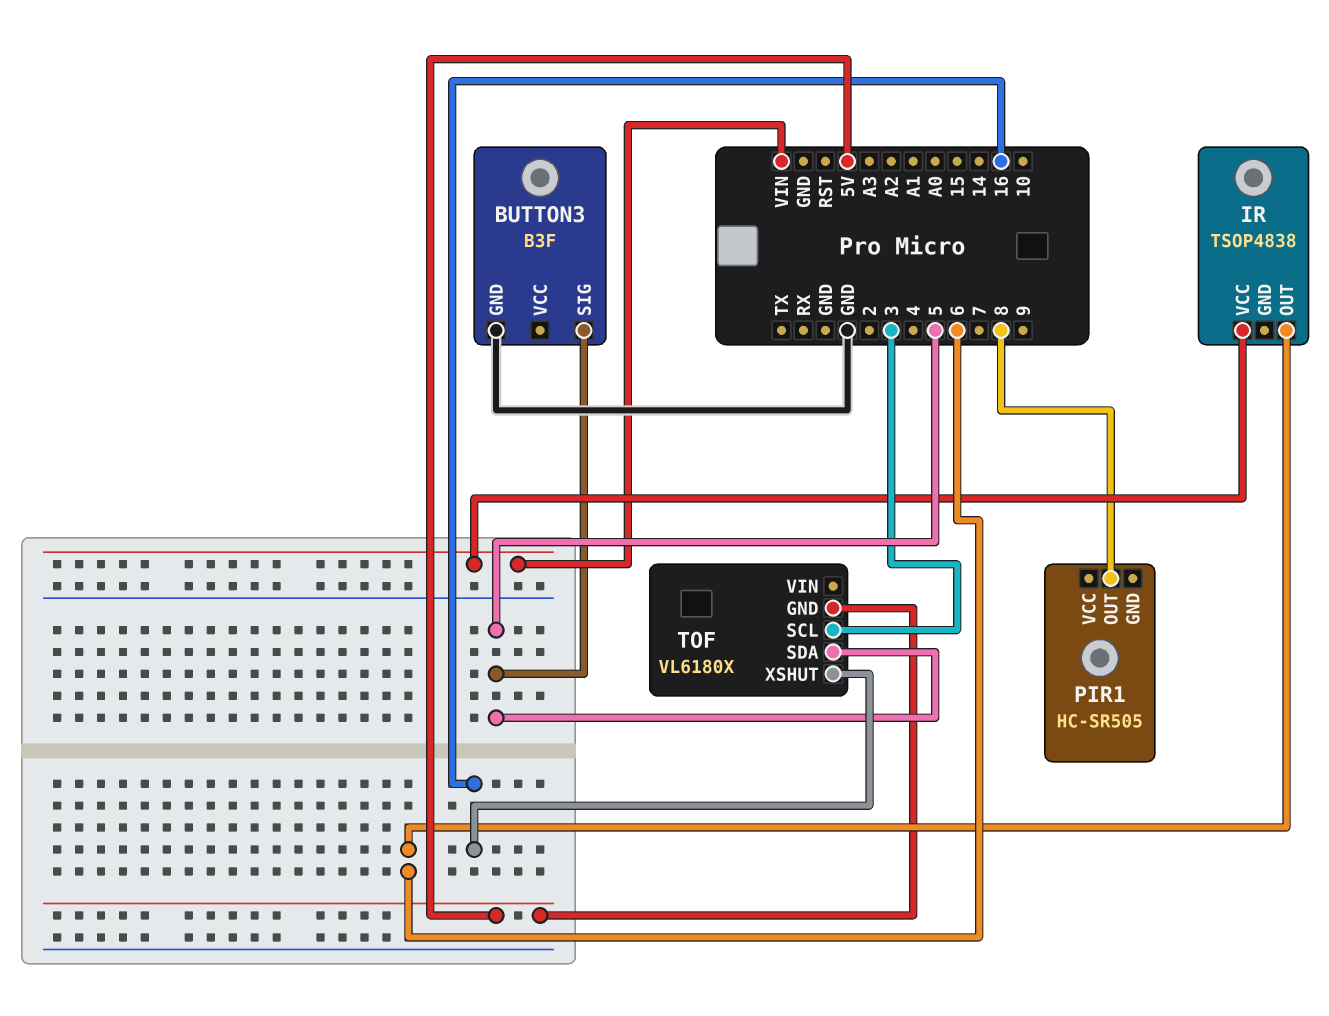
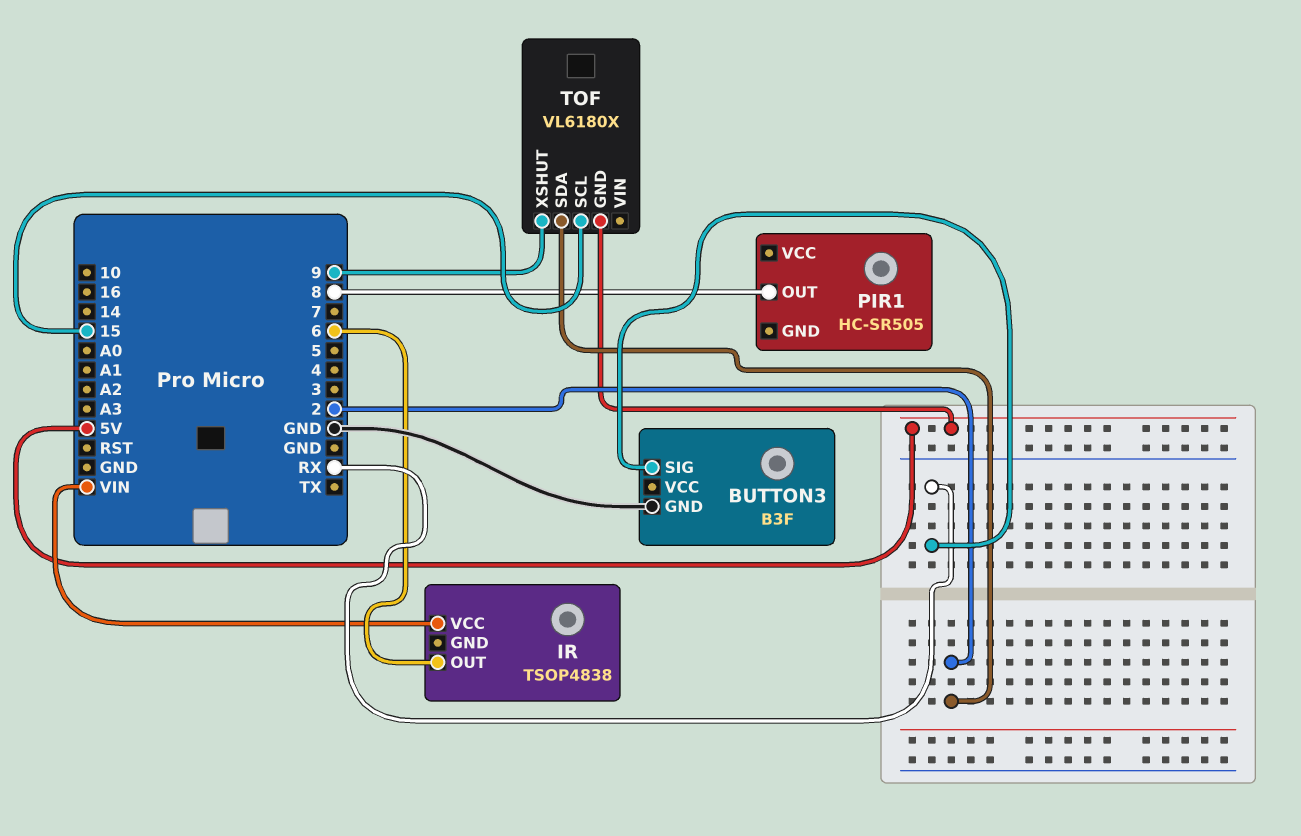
BUTTON3 pin SIG: 5 -> RX
TOF pin SCL: 3 -> 15
TOF pin SDA: 5 -> 2
TOF pin XSHUT: 16 -> 9

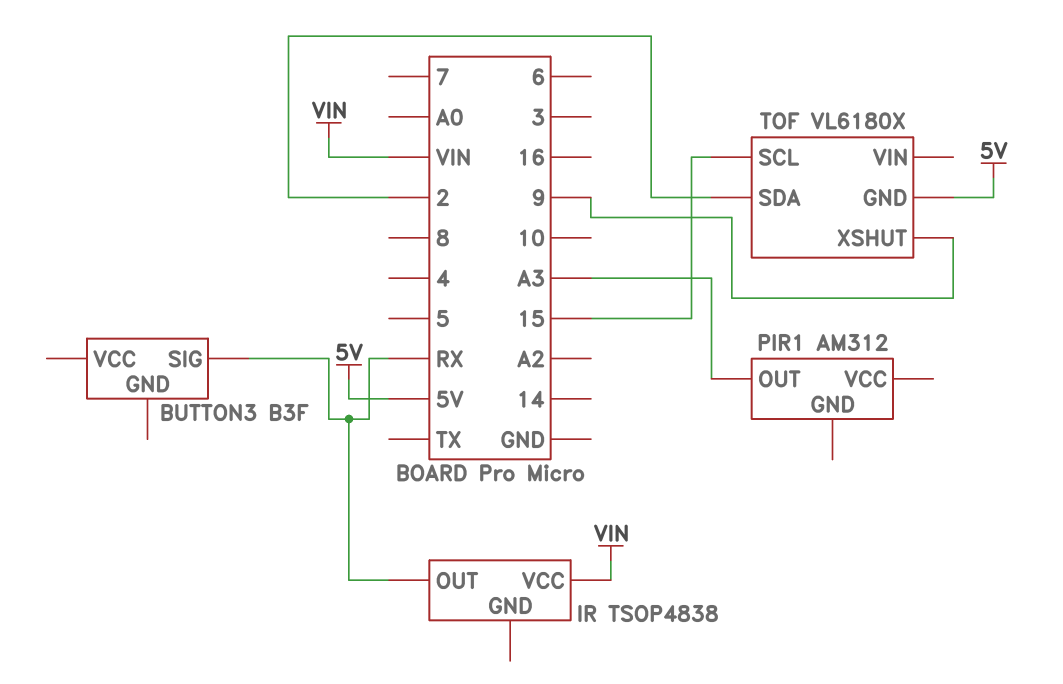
BUTTON3 pin GND: GND -> none
IR pin OUT: 6 -> RX
PIR1: HC-SR505 -> AM312
PIR1 pin OUT: 8 -> A3

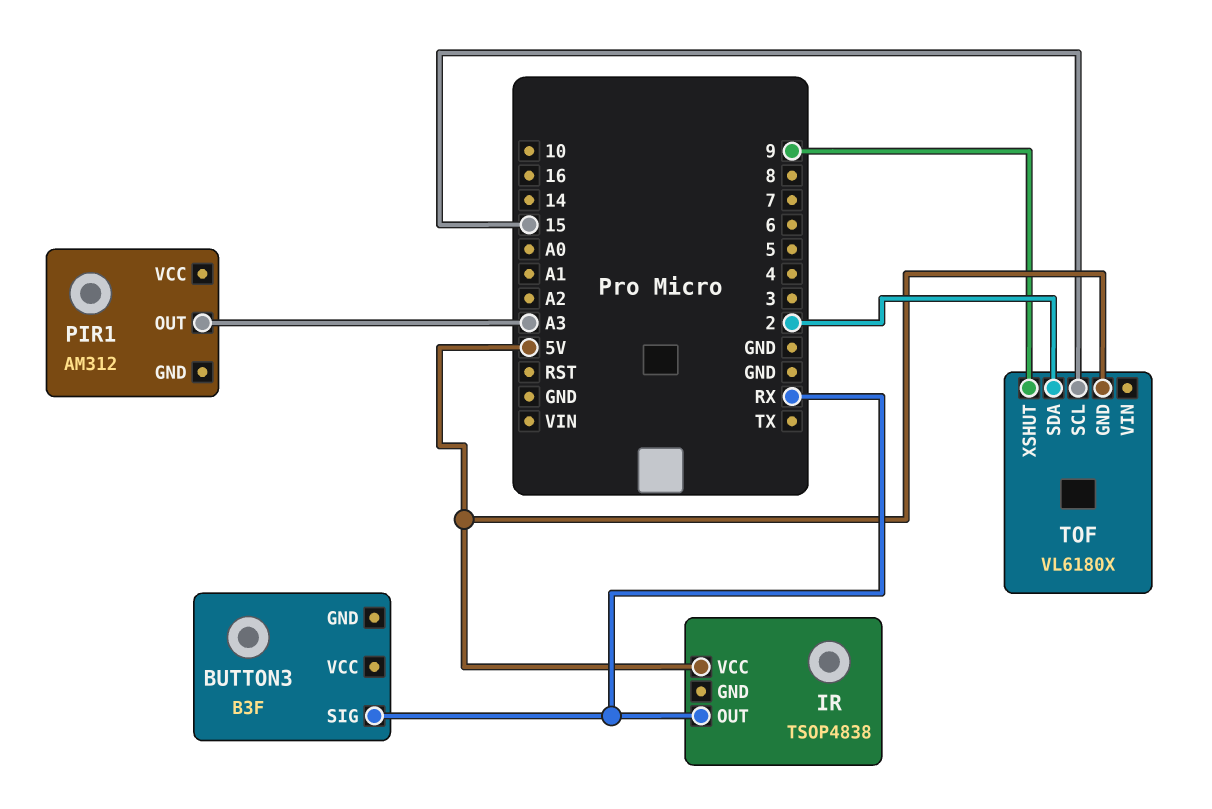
IR pin VCC: VIN -> 5V

